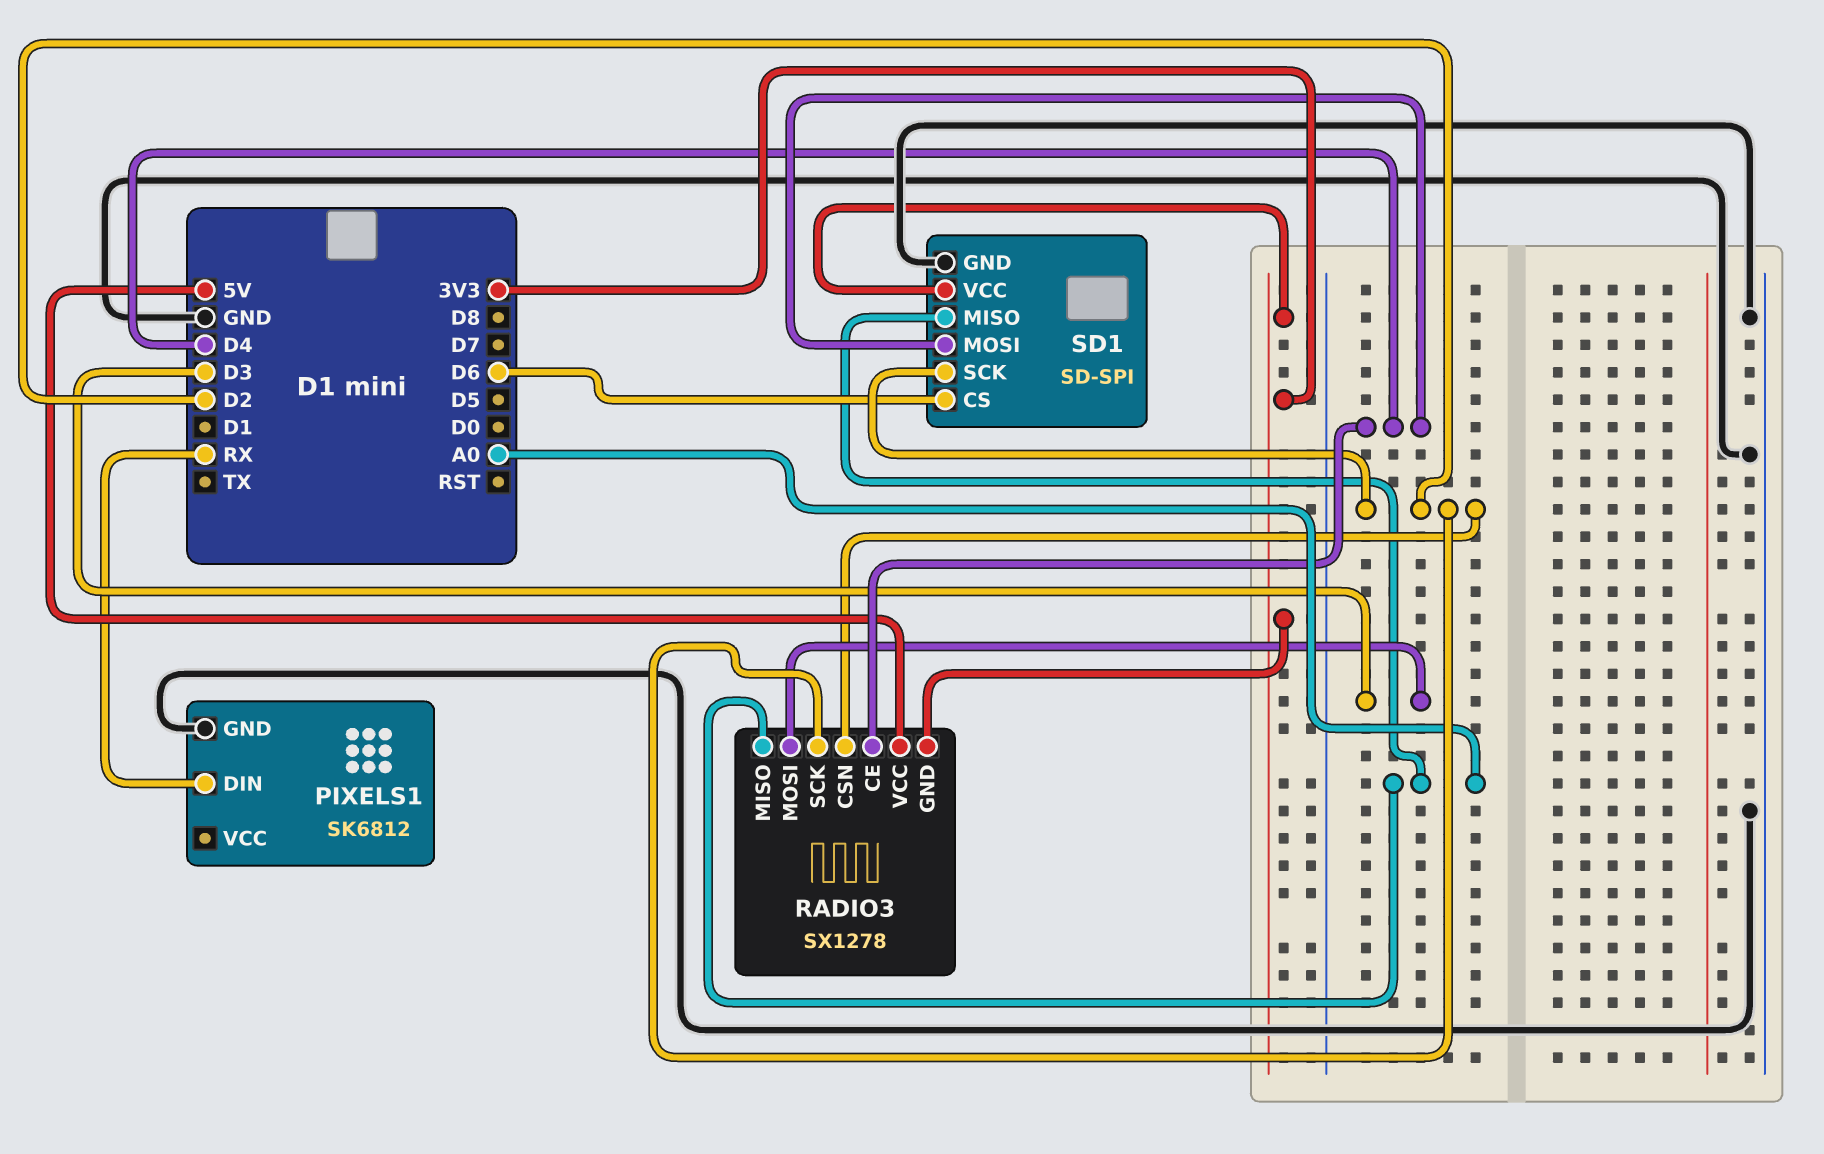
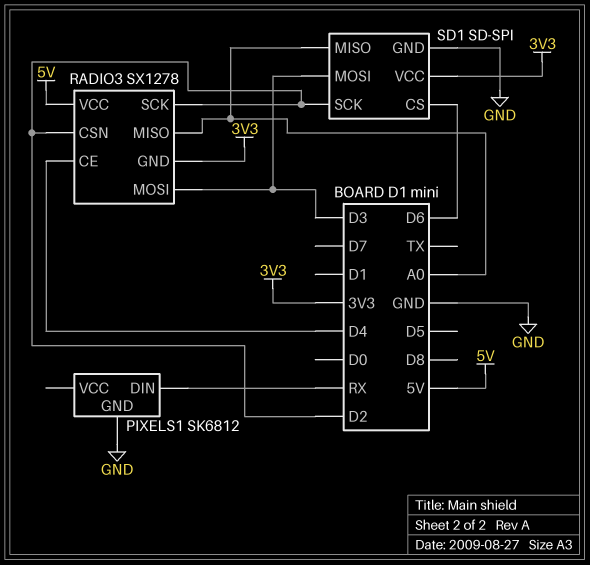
SD1 pin MOSI: D4 -> D3

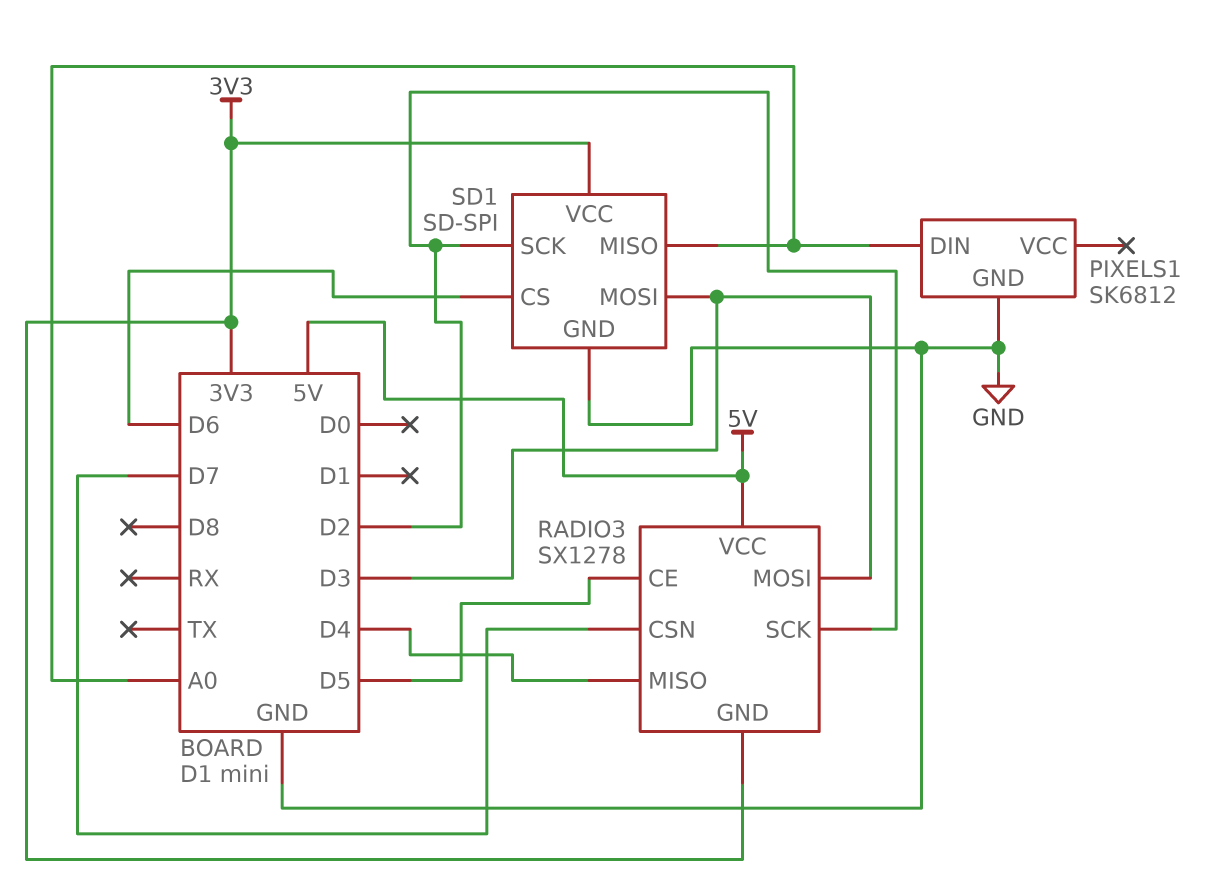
PIXELS1 pin DIN: RX -> A0
RADIO3 pin CE: D4 -> D5
RADIO3 pin CSN: D2 -> D7
RADIO3 pin MISO: A0 -> D4

